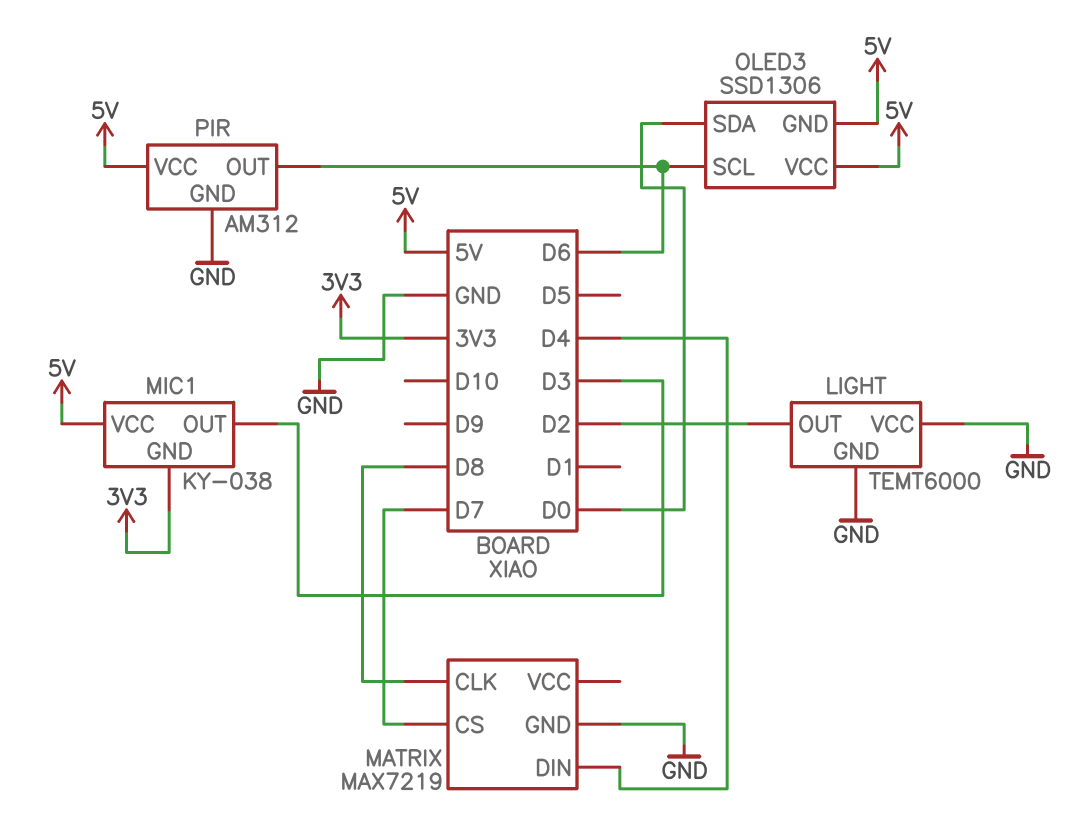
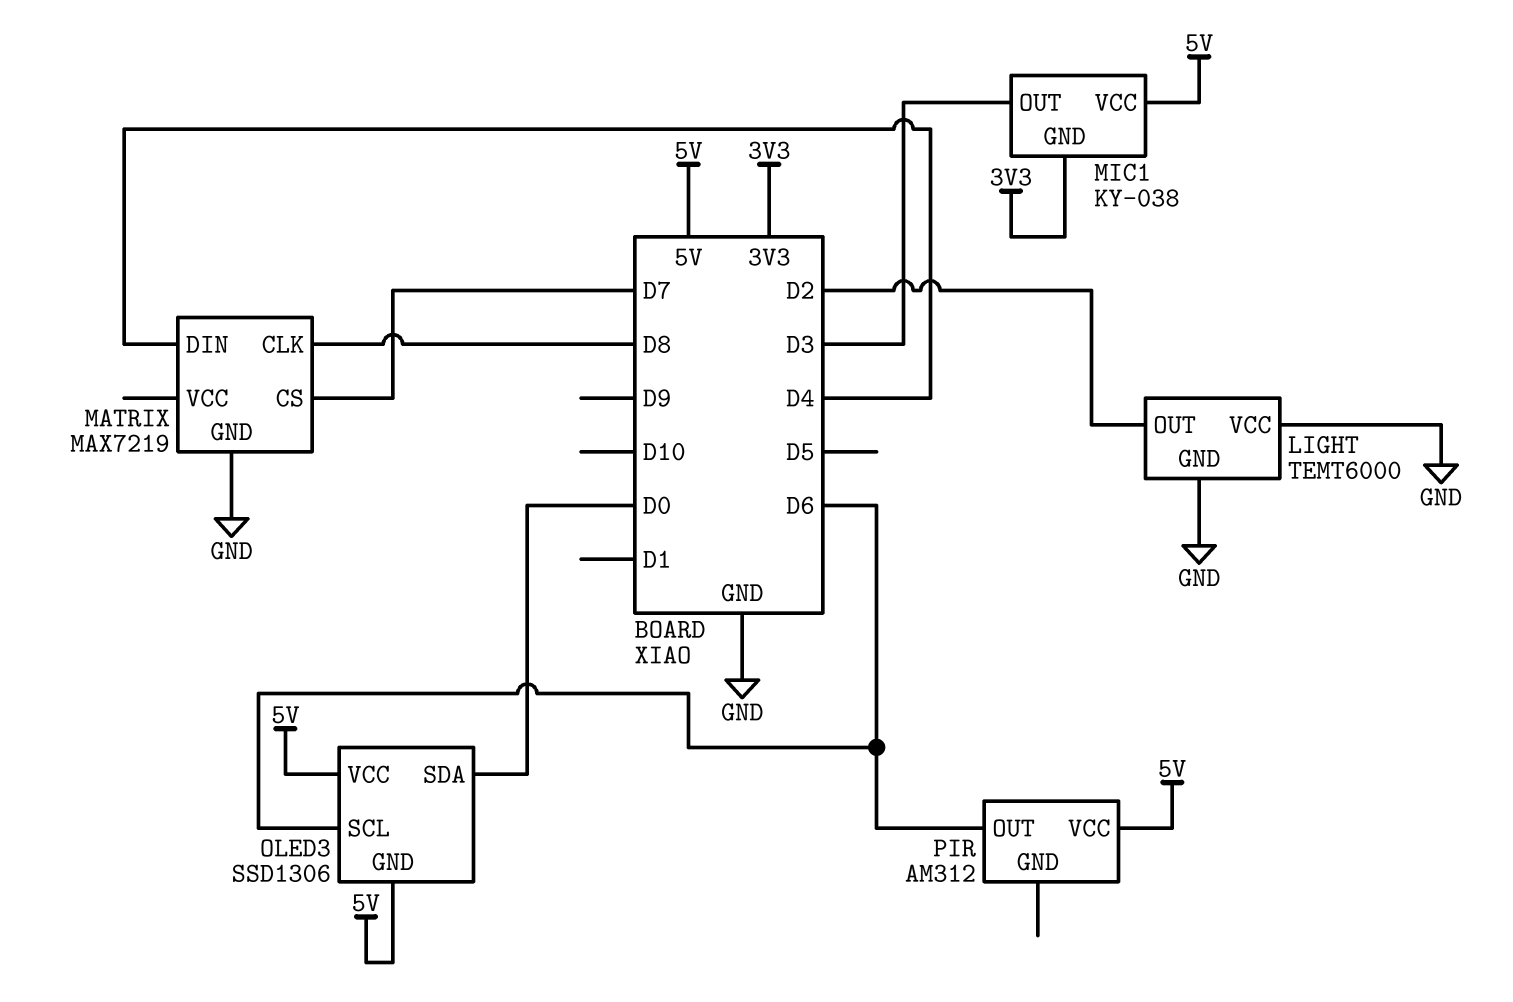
PIR pin GND: GND -> none

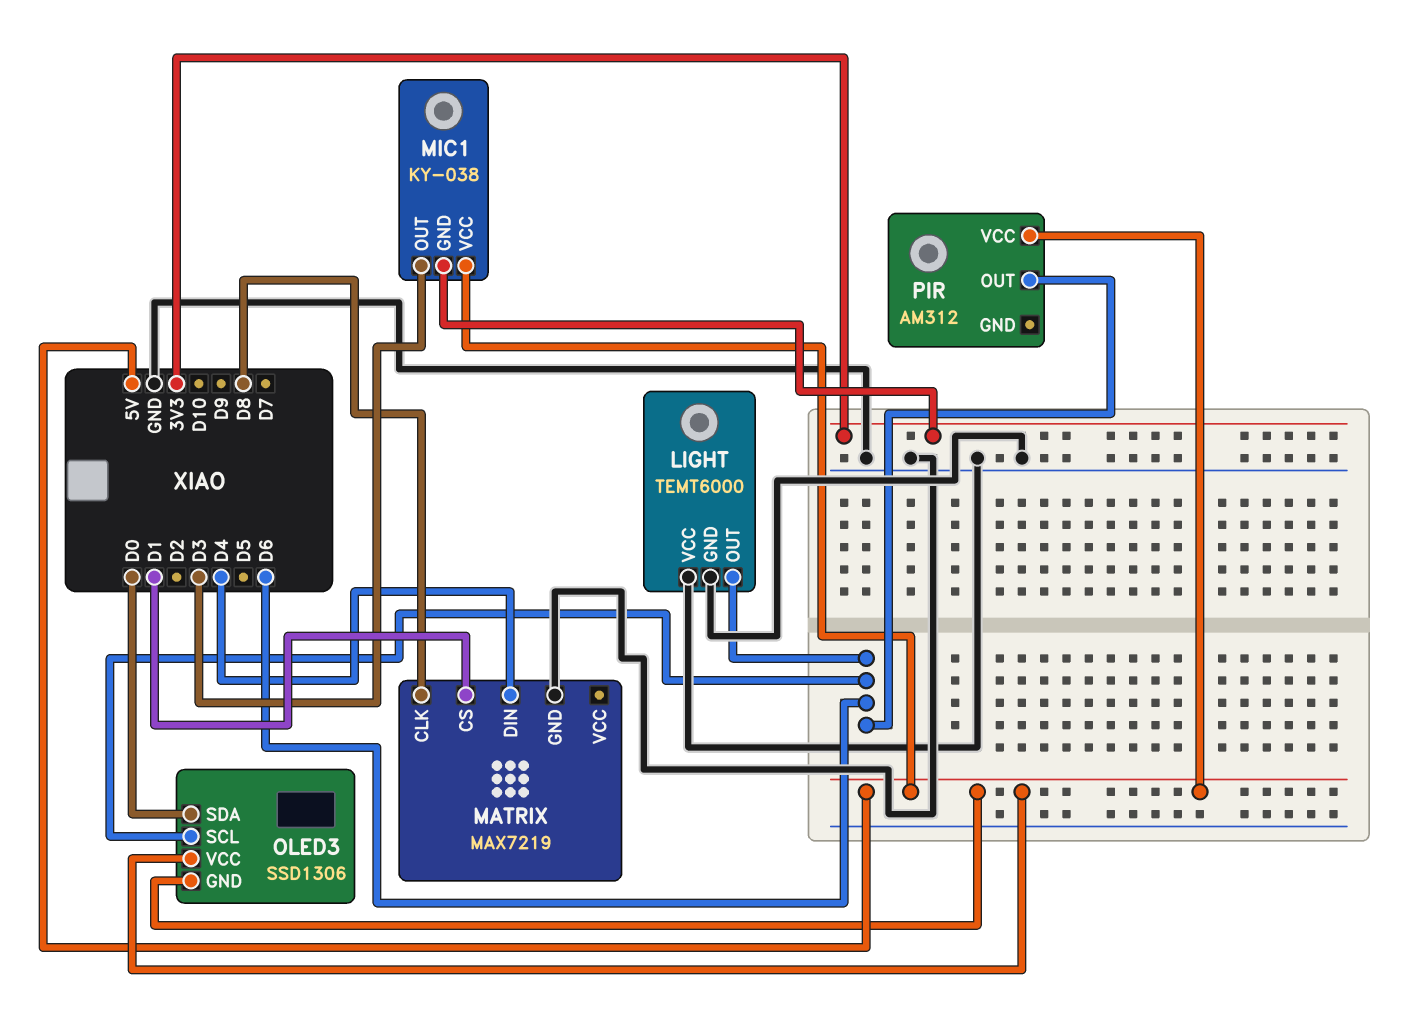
LIGHT pin OUT: D2 -> D6
MATRIX pin CS: D7 -> D1

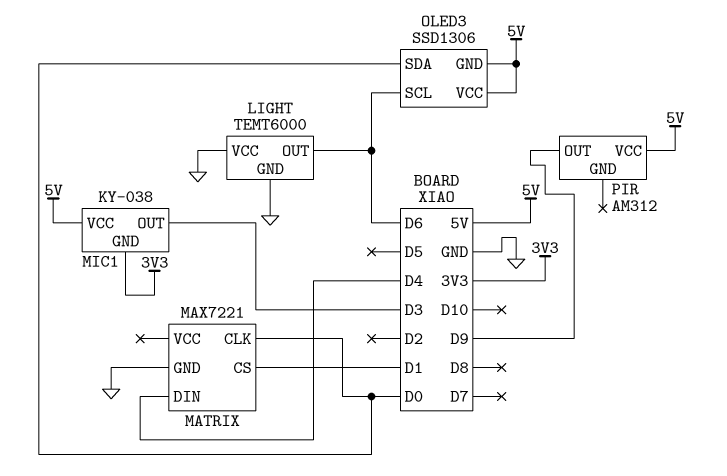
MATRIX: MAX7219 -> MAX7221
MATRIX pin CLK: D8 -> D0
PIR pin OUT: D6 -> D9

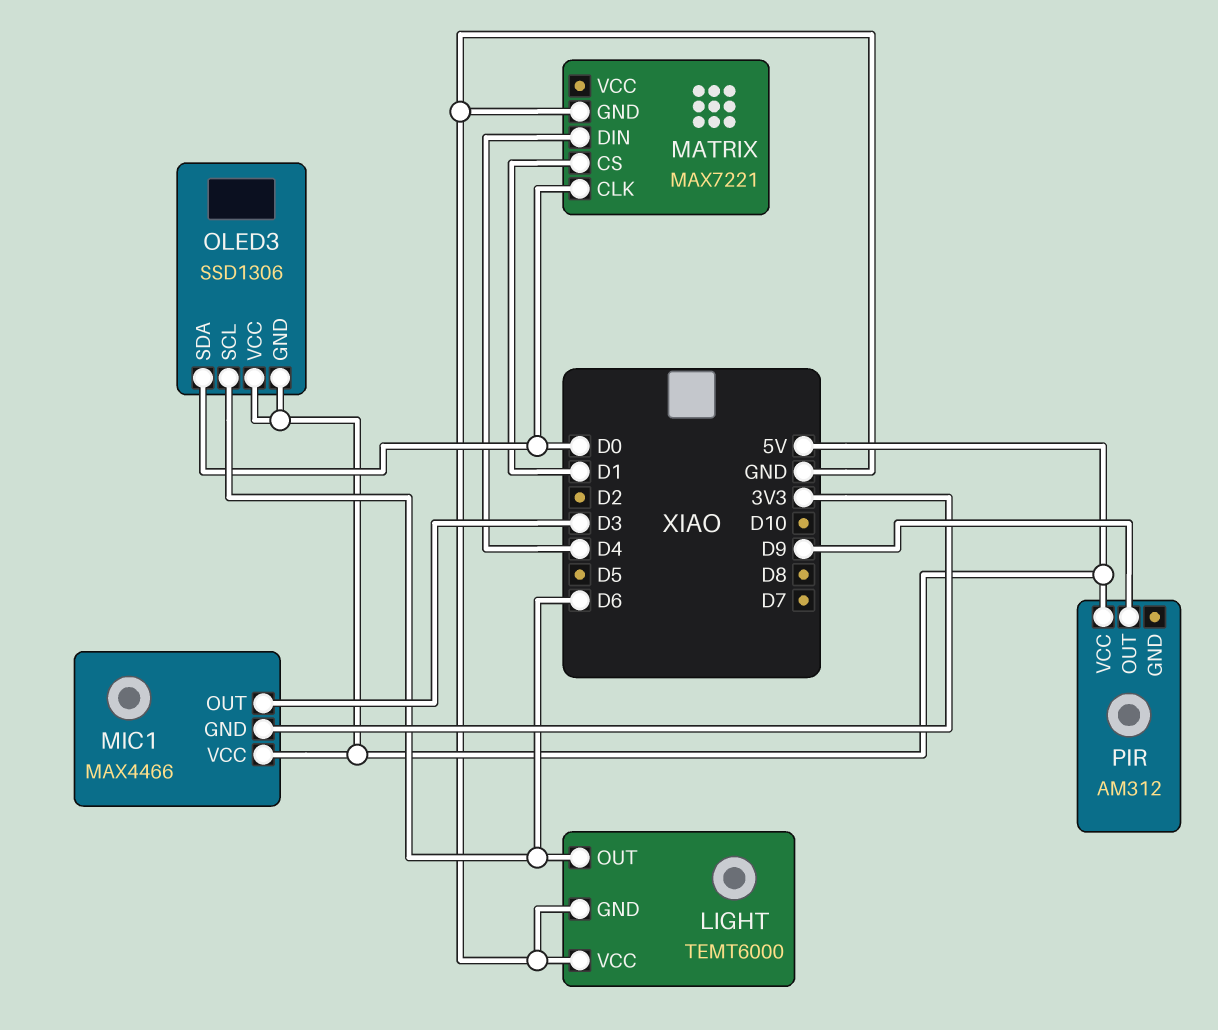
MIC1: KY-038 -> MAX4466

